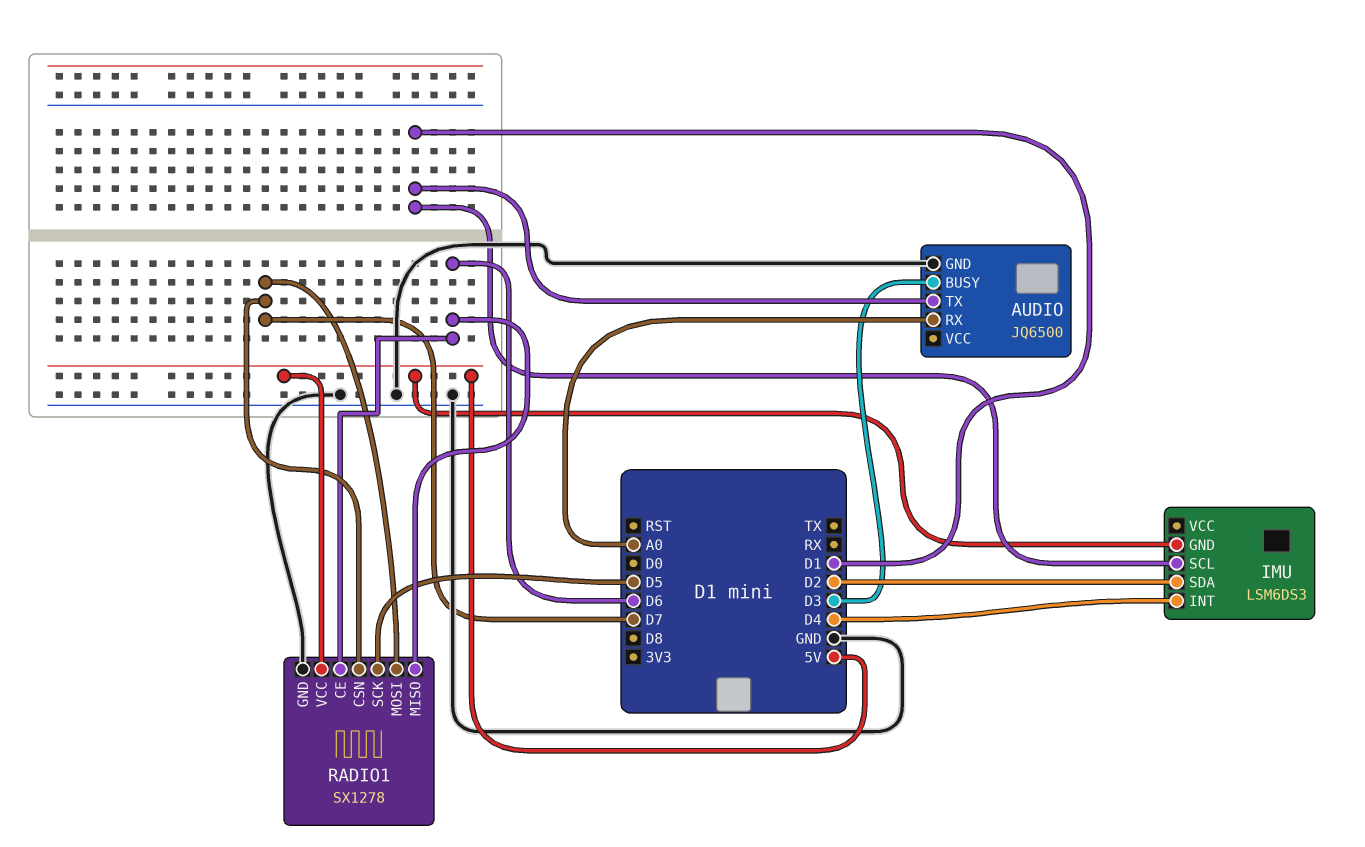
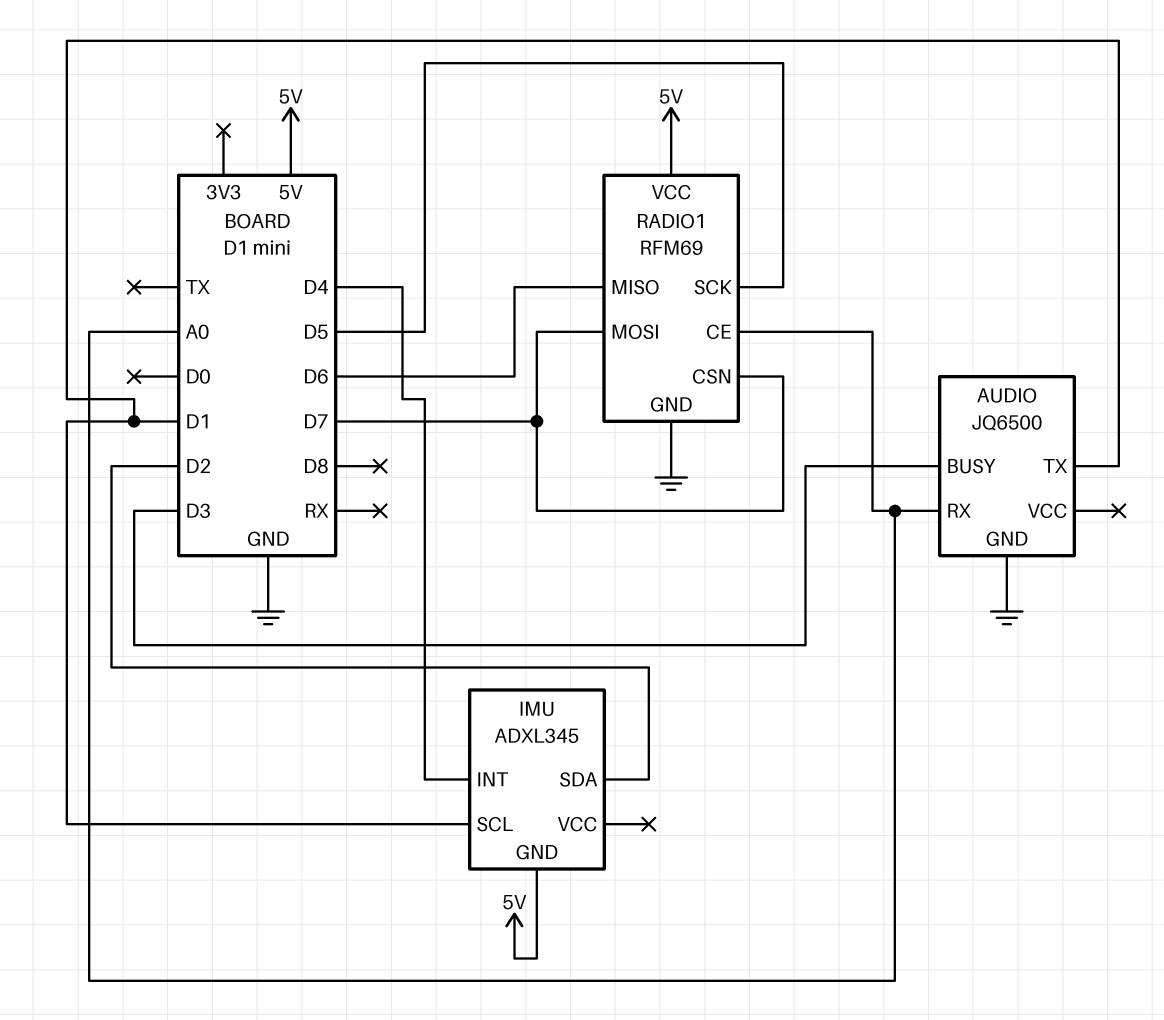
IMU: LSM6DS3 -> ADXL345
RADIO1: SX1278 -> RFM69
RADIO1 pin CE: D6 -> A0

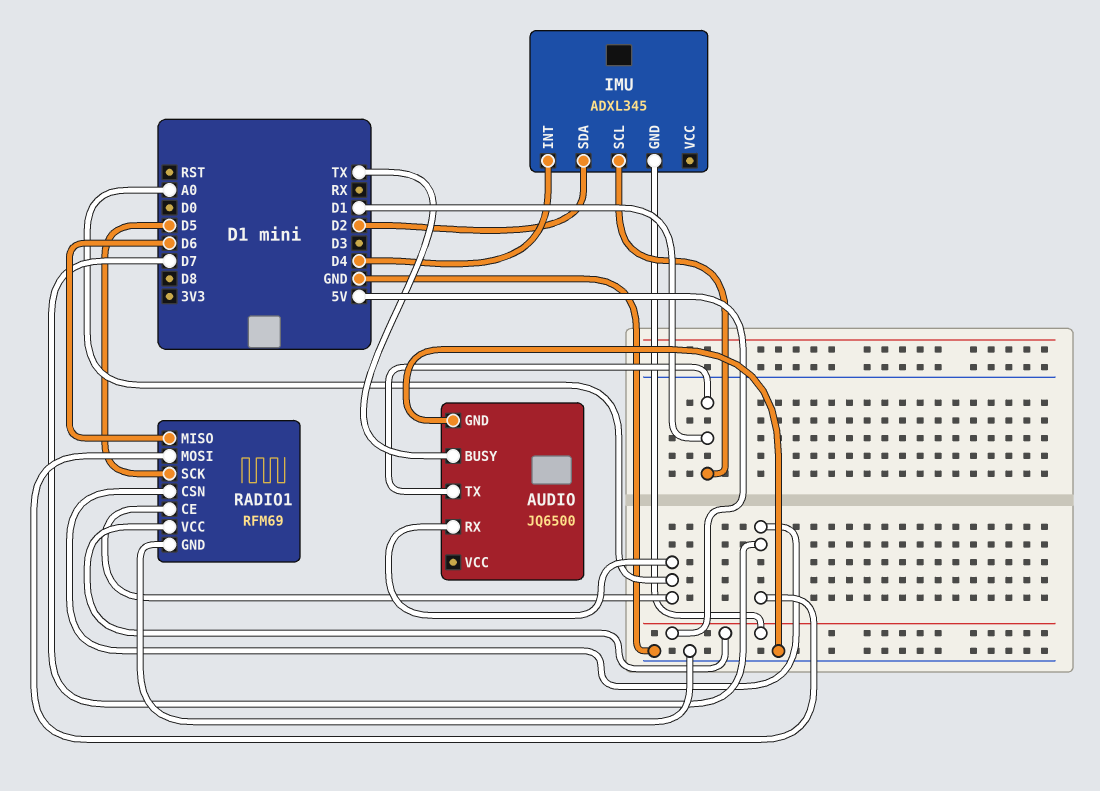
AUDIO pin BUSY: D3 -> TX

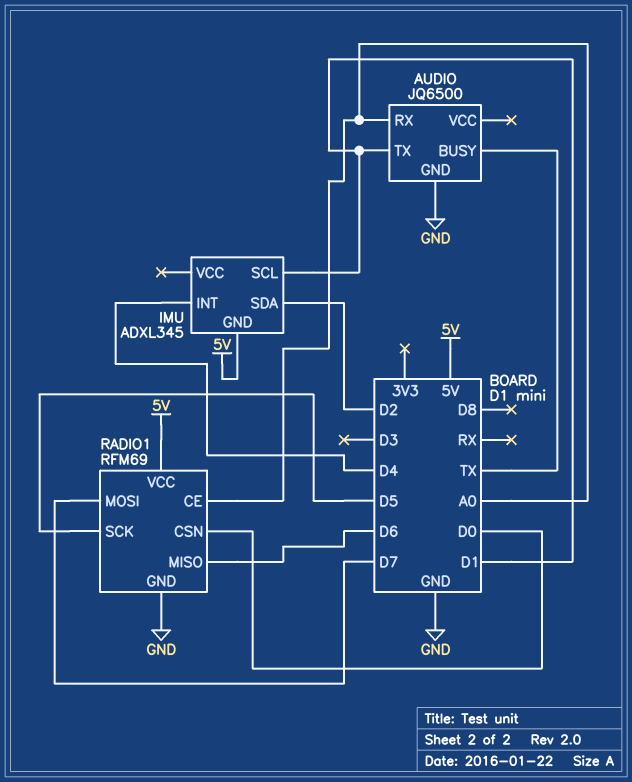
RADIO1 pin CSN: D7 -> D0

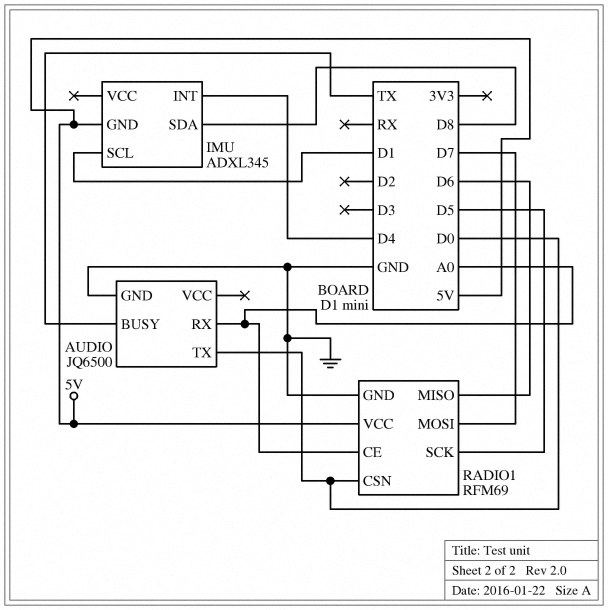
AUDIO pin TX: D1 -> D0
IMU pin SDA: D2 -> D8

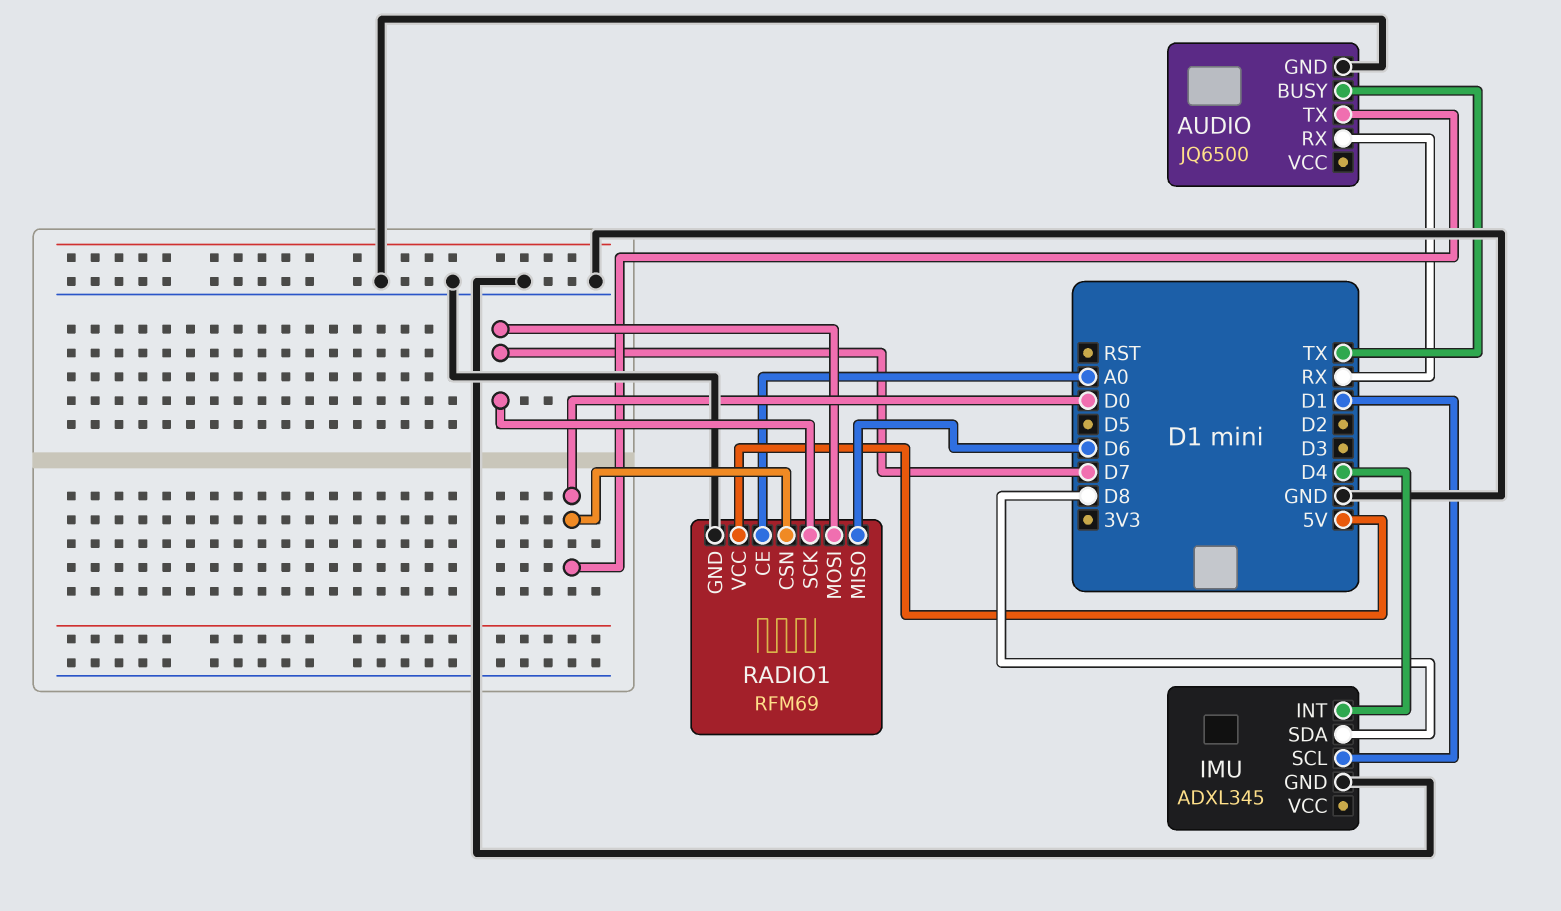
AUDIO pin RX: A0 -> RX
IMU pin GND: 5V -> GND
RADIO1 pin SCK: D5 -> D7

